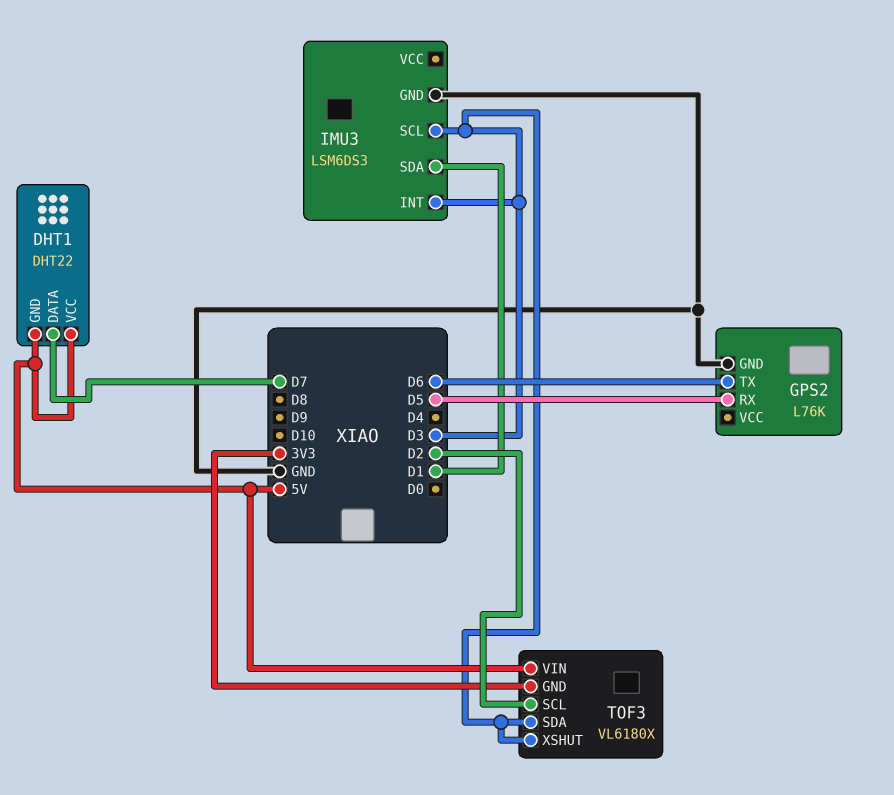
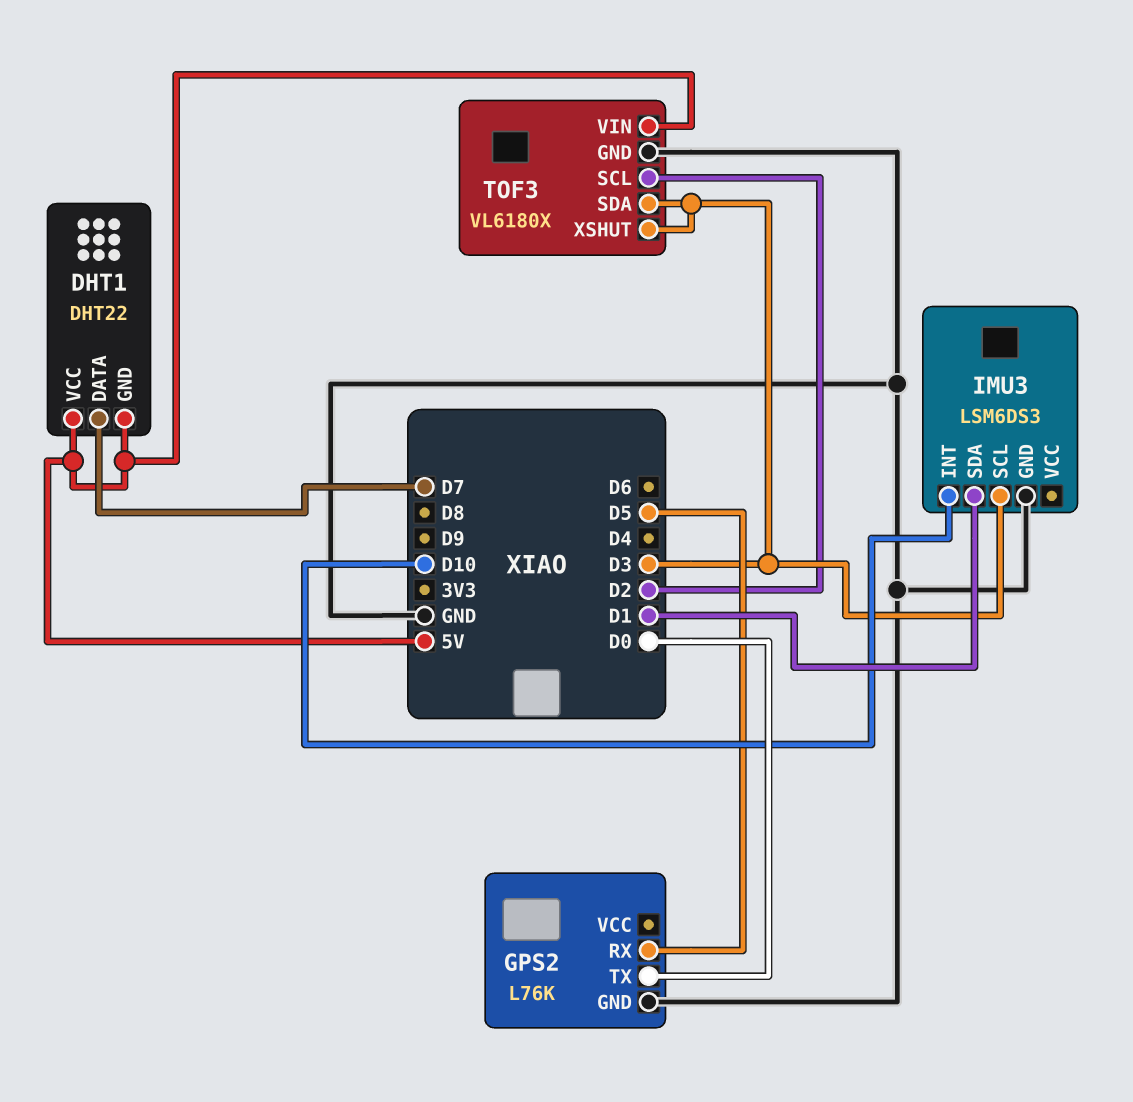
GPS2 pin TX: D6 -> D0
IMU3 pin INT: D3 -> D10
TOF3 pin GND: 3V3 -> GND

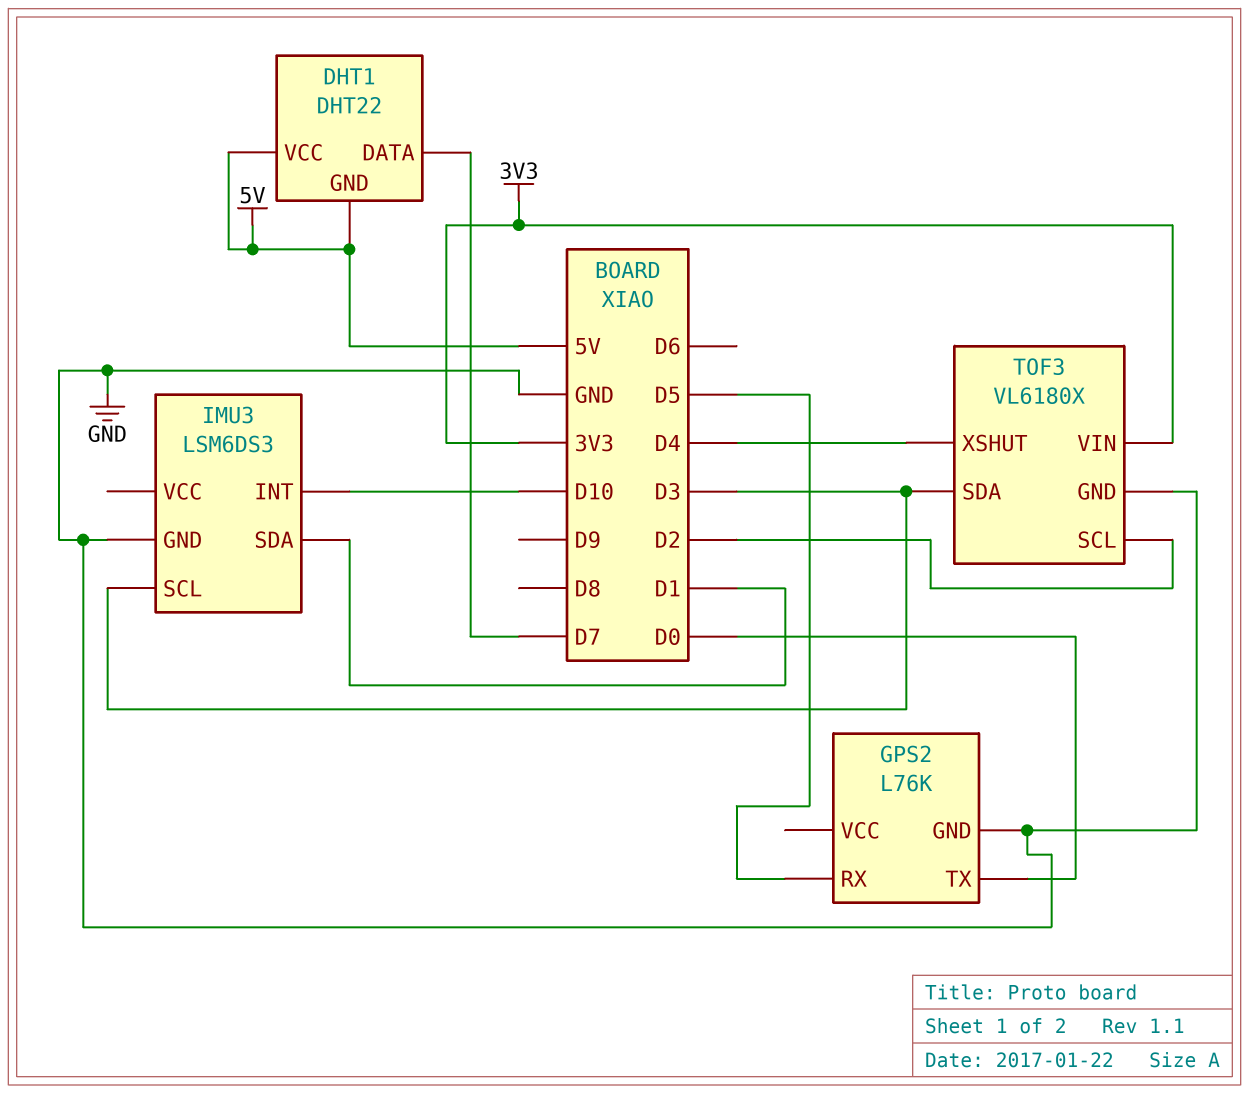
TOF3 pin VIN: 5V -> 3V3
TOF3 pin XSHUT: D3 -> D4

